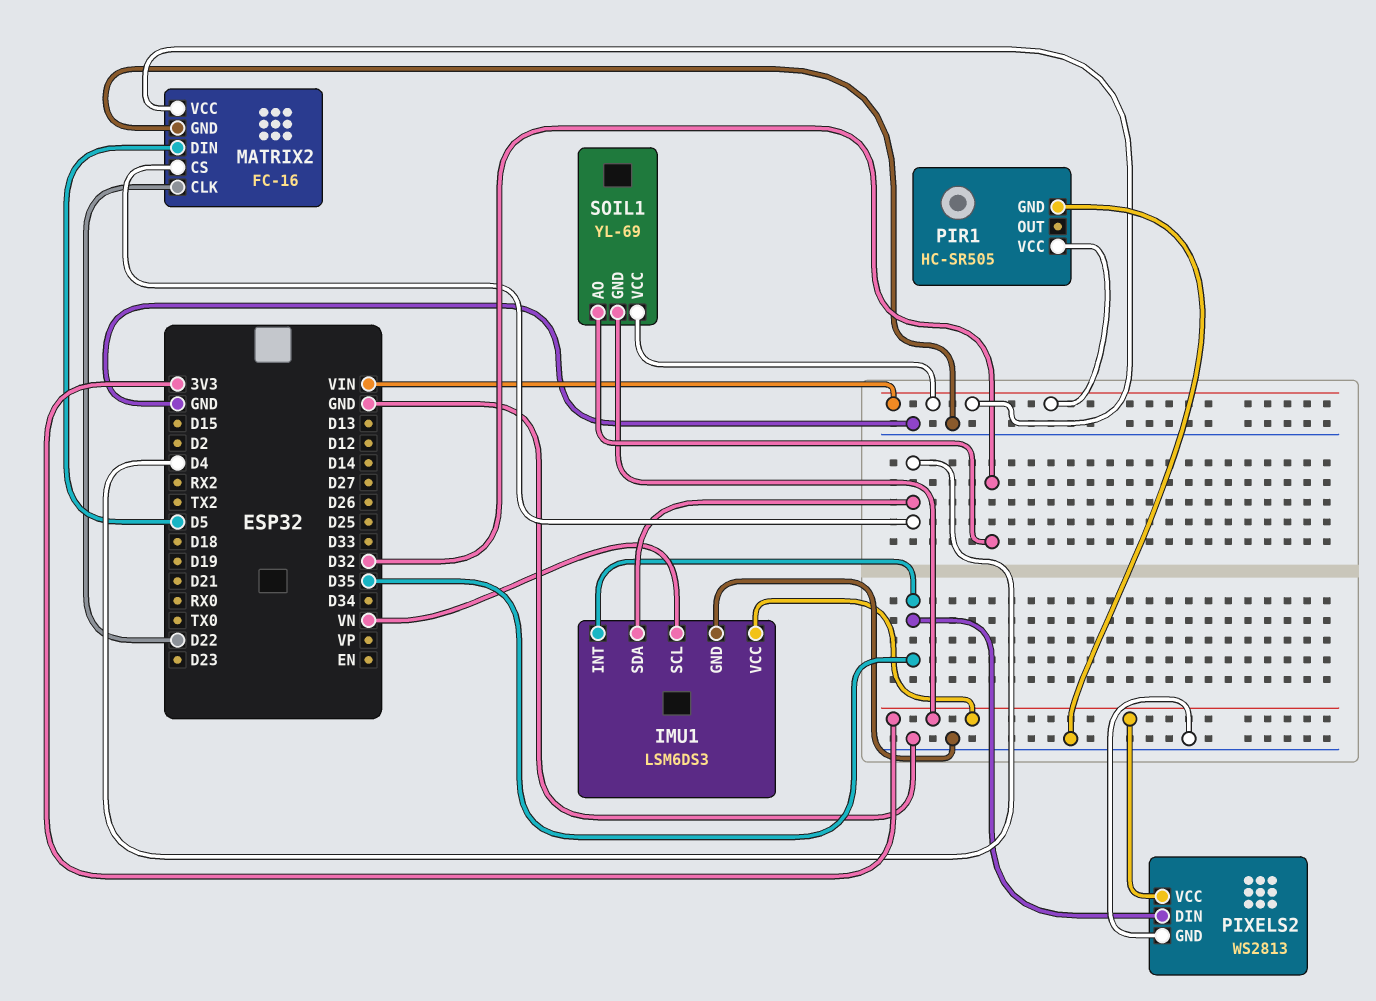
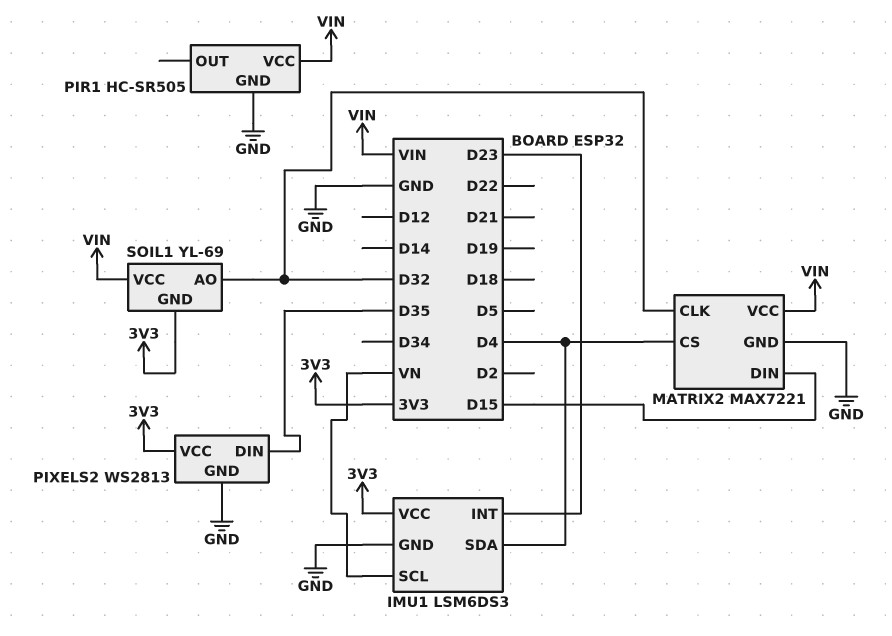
IMU1 pin INT: D35 -> D23
MATRIX2: FC-16 -> MAX7221
MATRIX2 pin CLK: D22 -> D32
MATRIX2 pin DIN: D5 -> D15

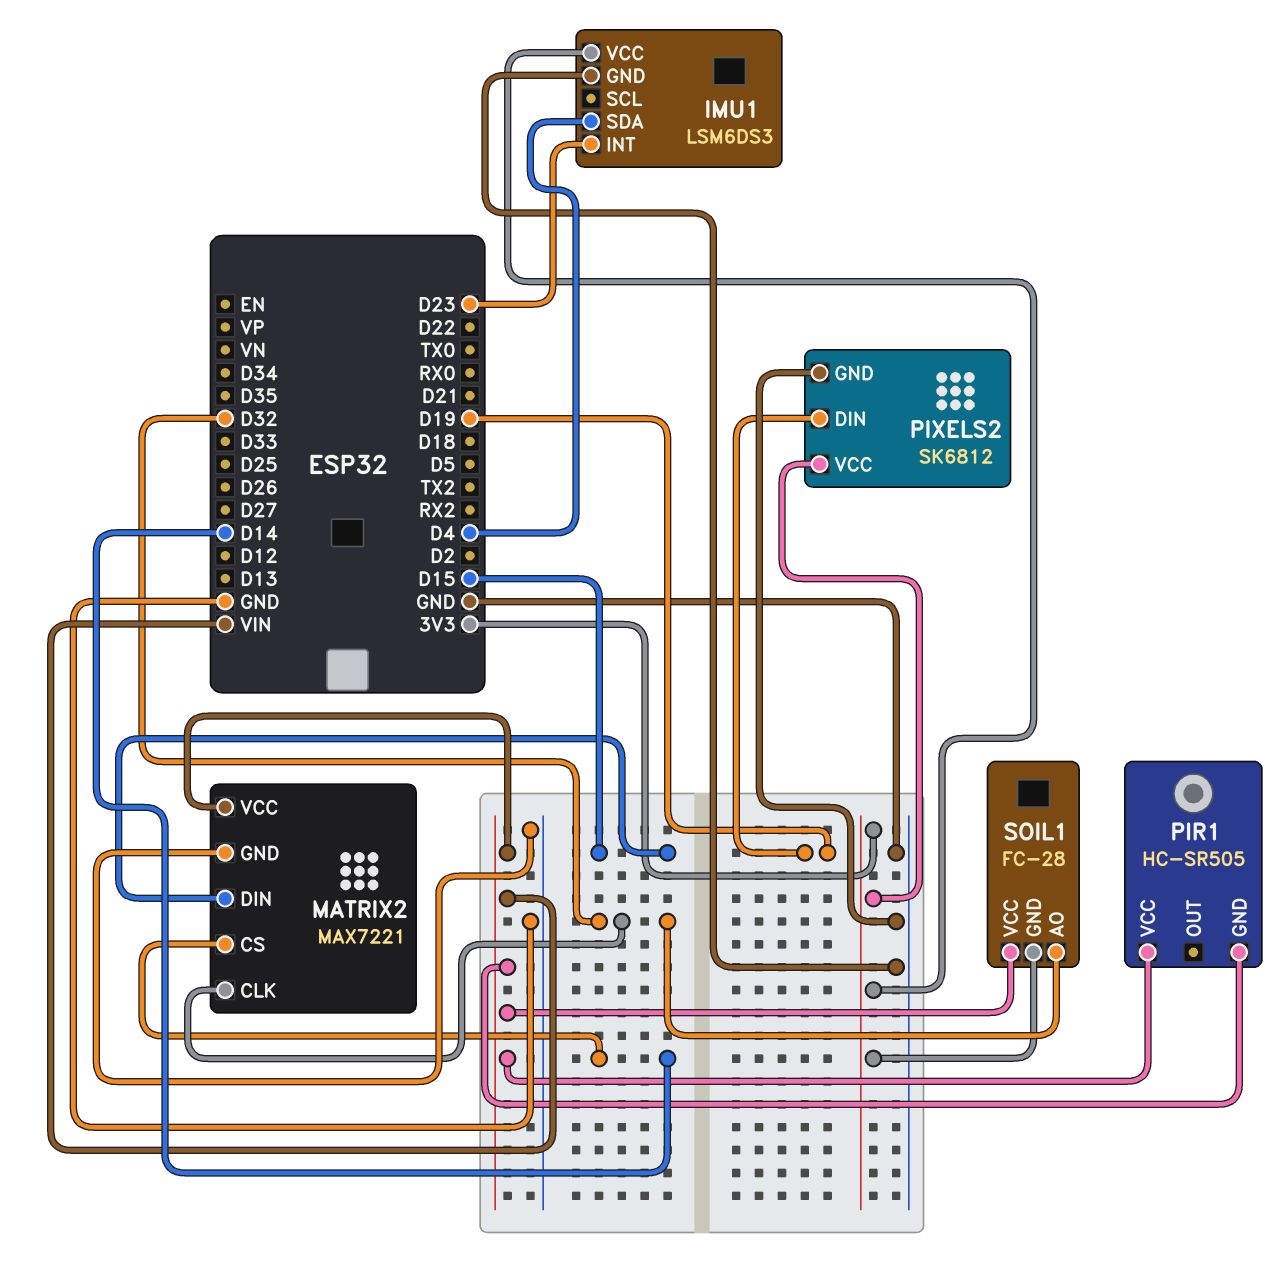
IMU1 pin SCL: VN -> none
MATRIX2 pin CS: D4 -> D14
PIR1 pin GND: GND -> VIN
PIXELS2: WS2813 -> SK6812
PIXELS2 pin DIN: D35 -> D19
SOIL1: YL-69 -> FC-28

